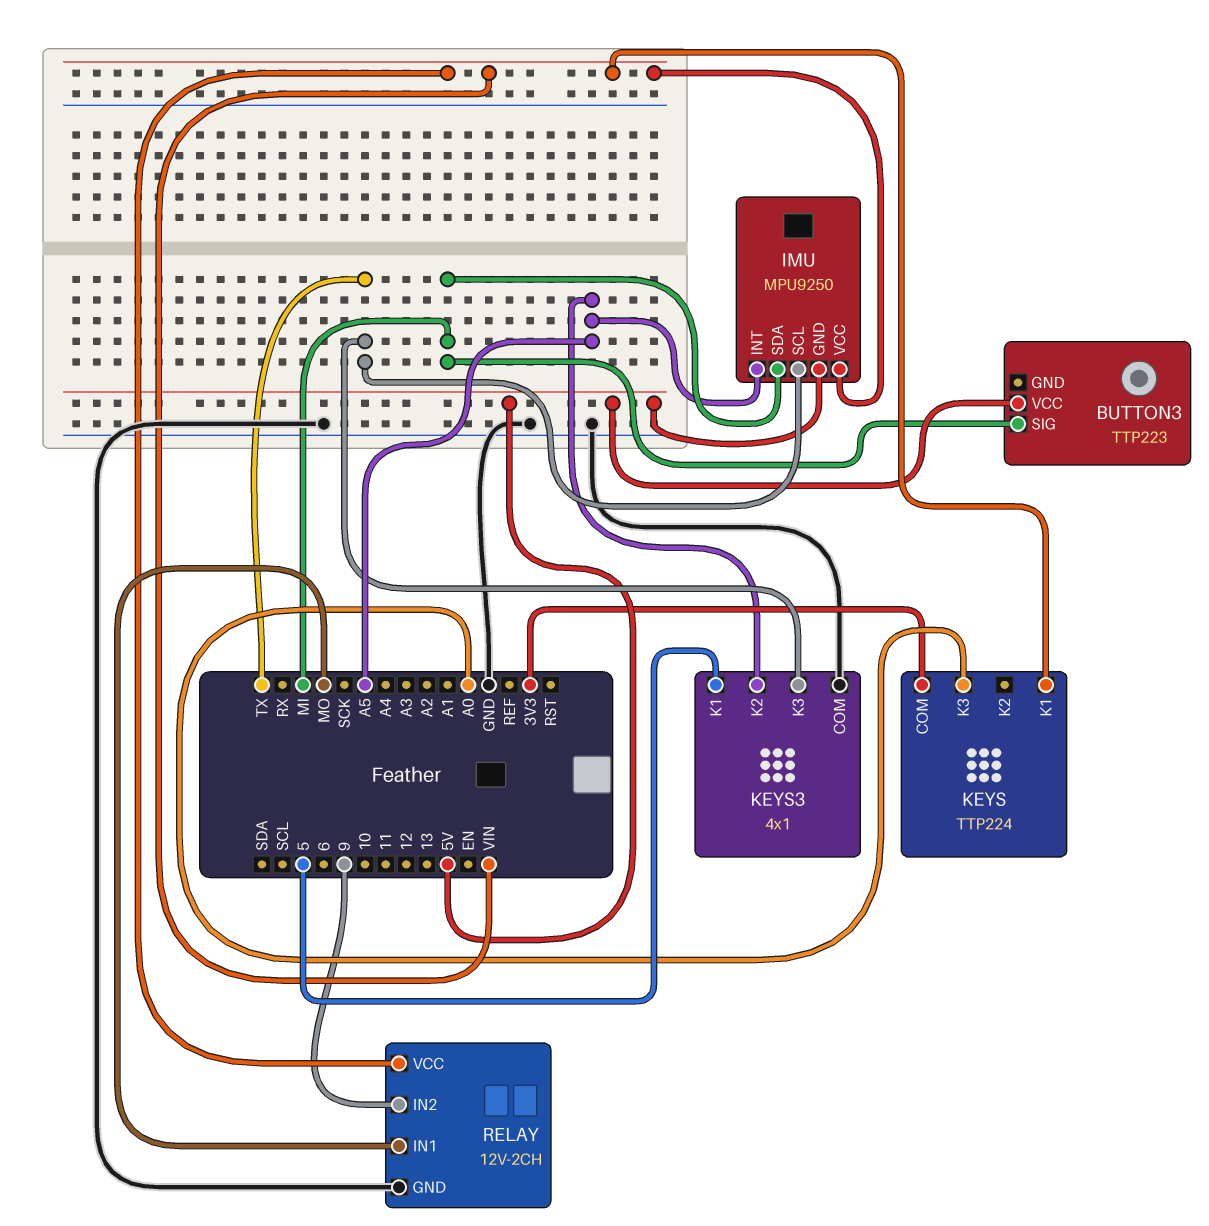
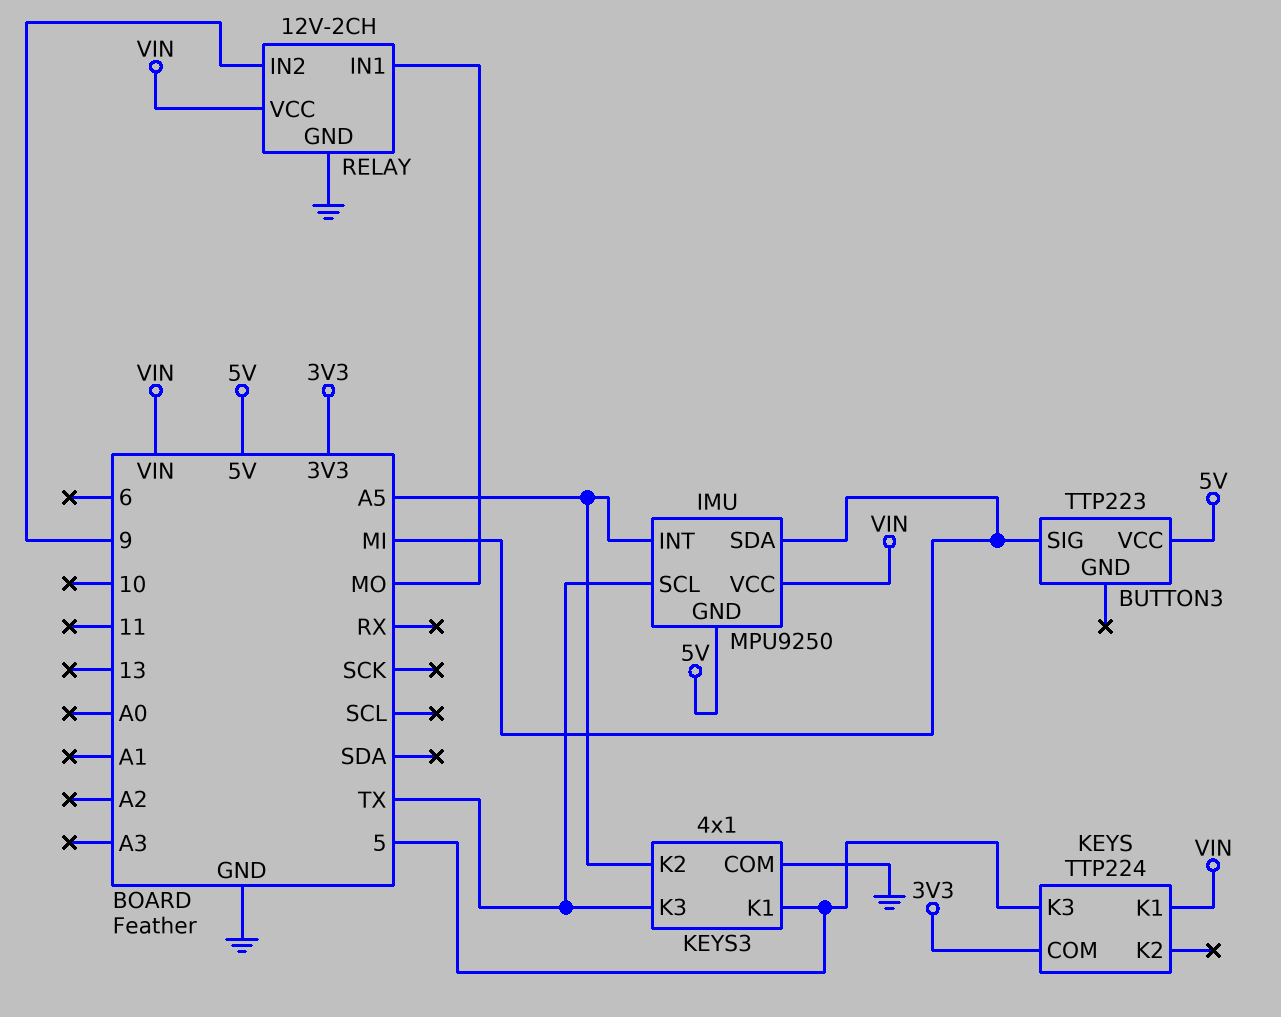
KEYS pin K3: A0 -> 5

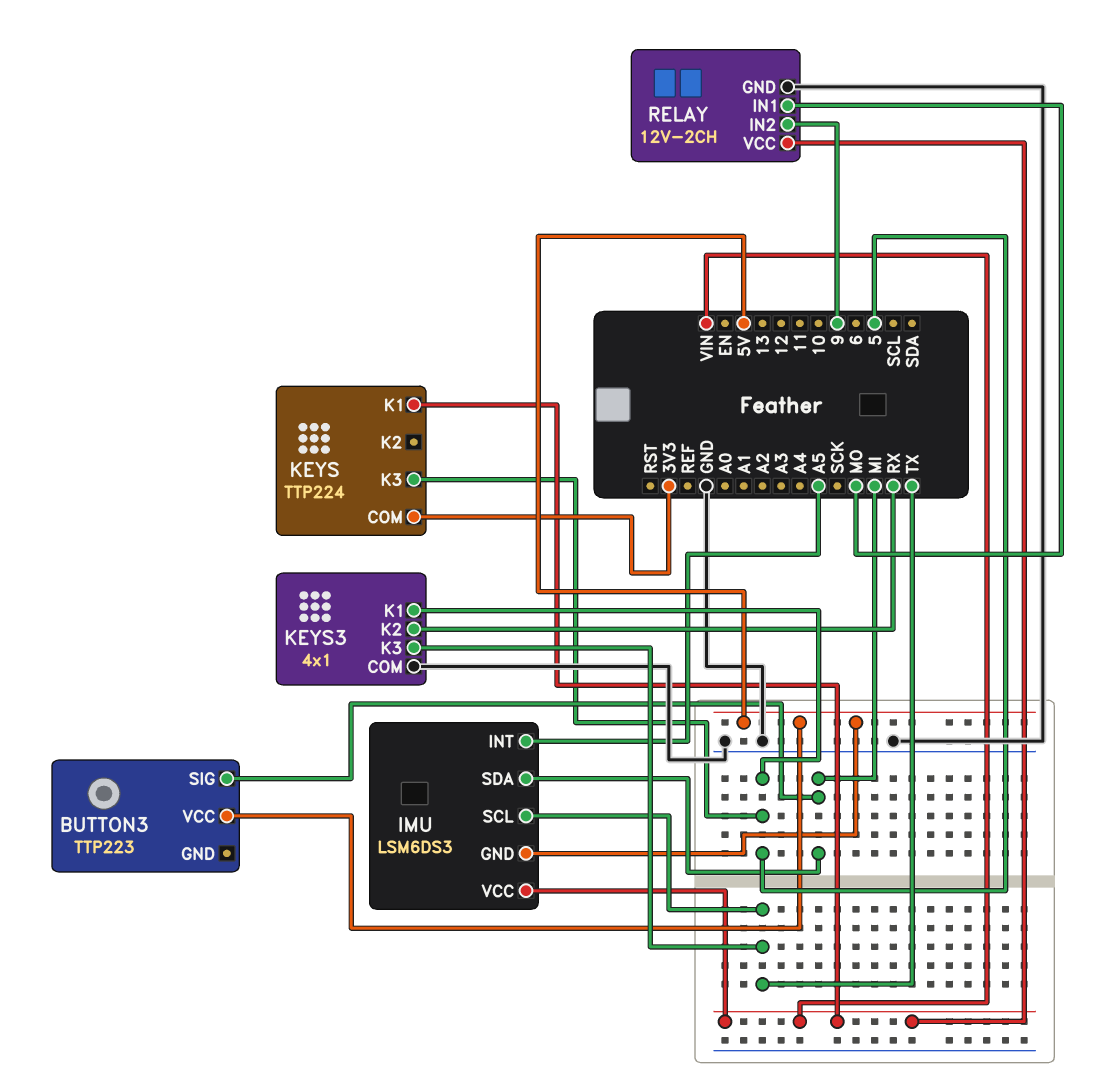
IMU: MPU9250 -> LSM6DS3
KEYS3 pin K2: A5 -> RX

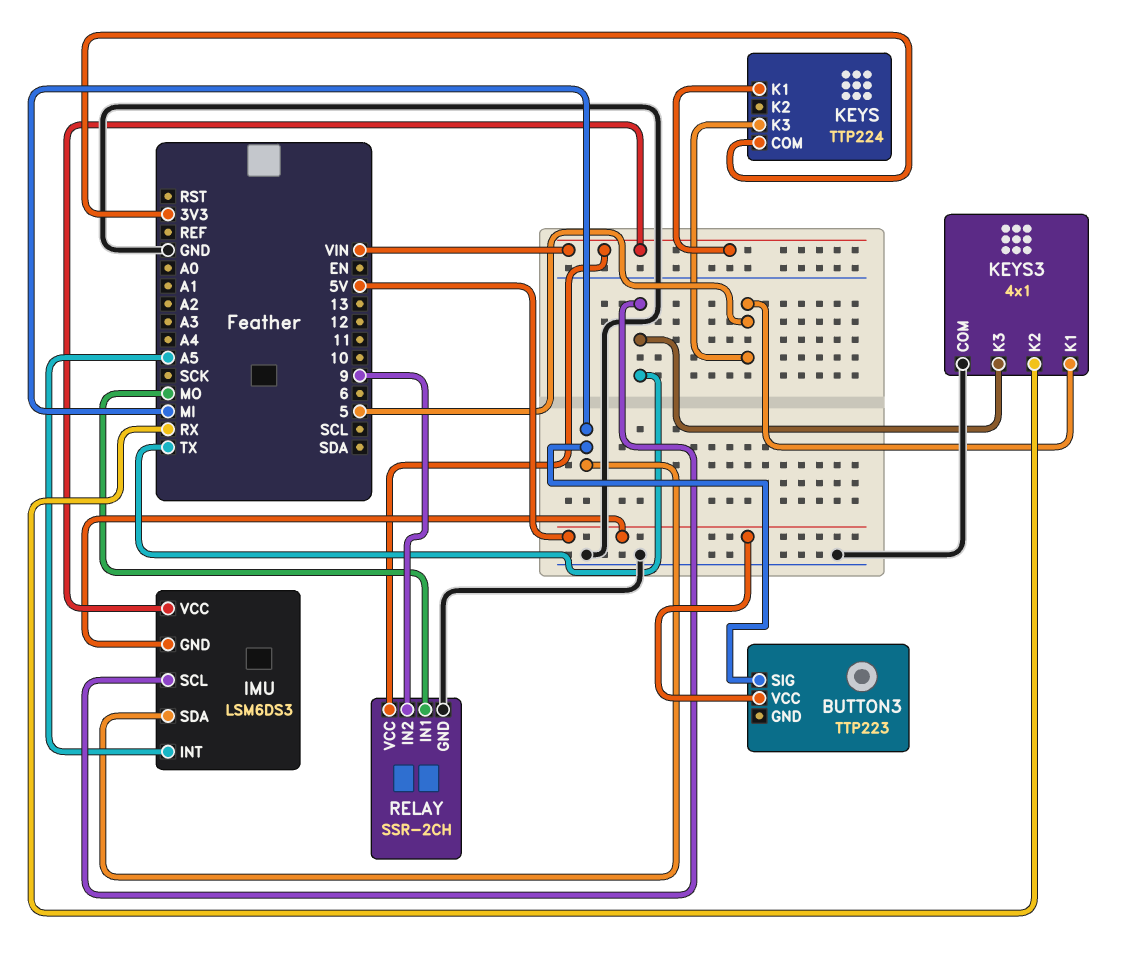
RELAY: 12V-2CH -> SSR-2CH

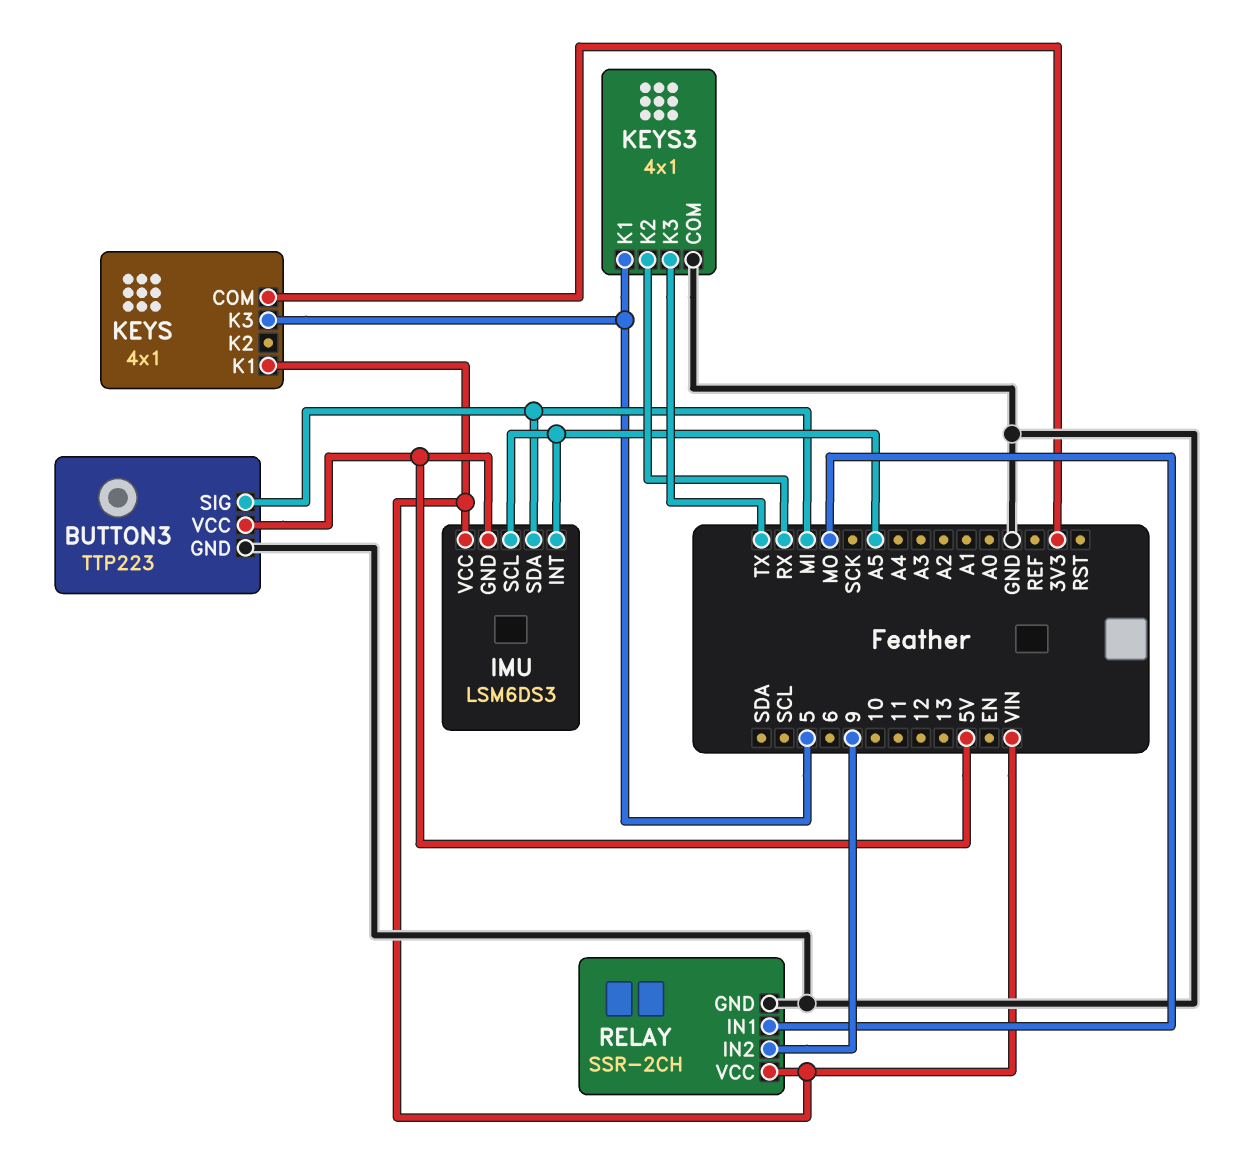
BUTTON3 pin GND: none -> GND
IMU pin SCL: TX -> A5
KEYS: TTP224 -> 4x1

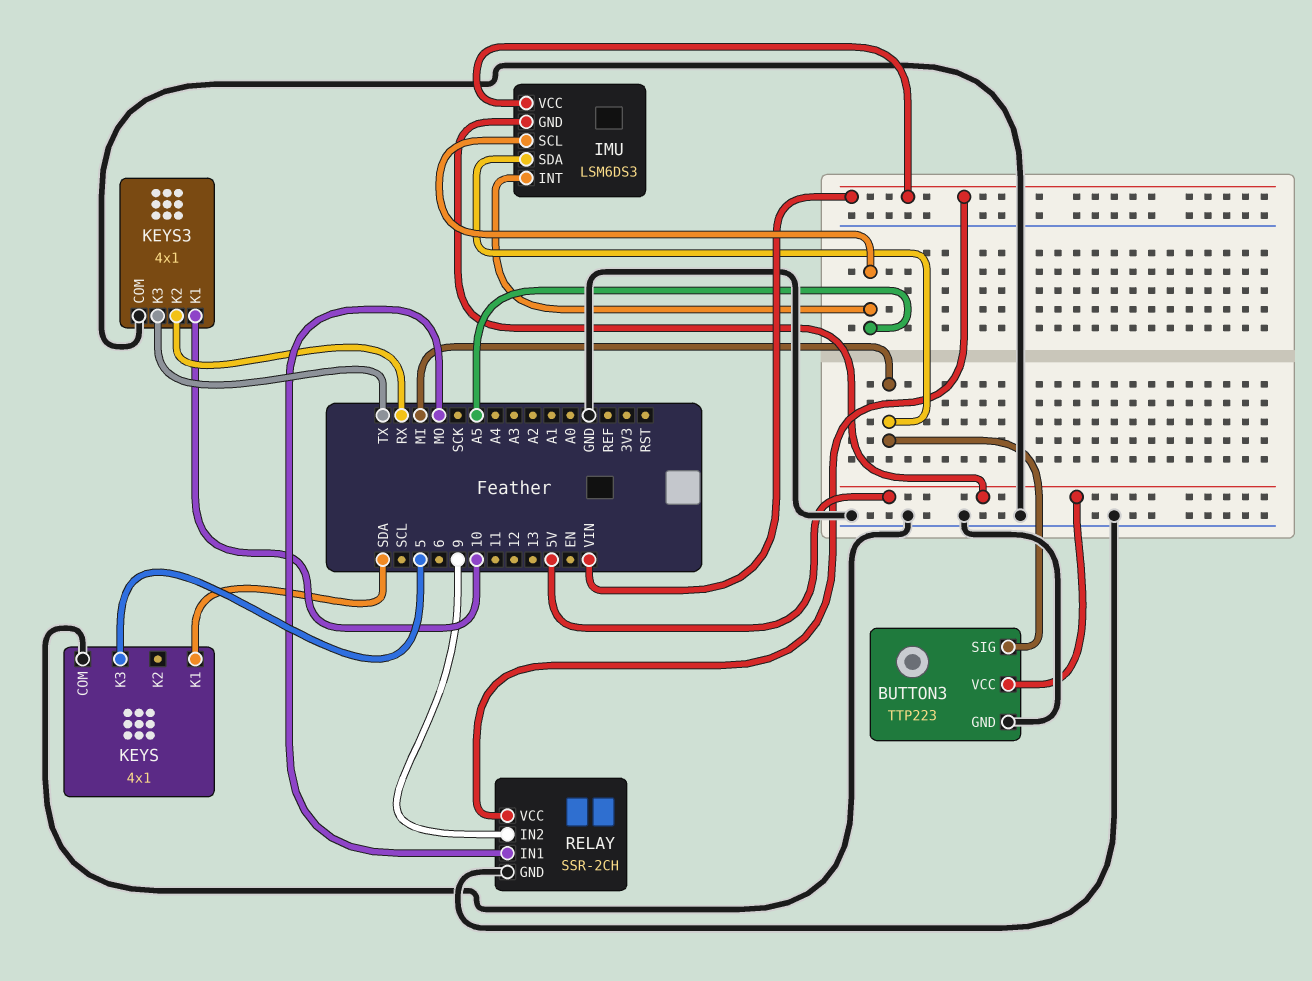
KEYS pin COM: 3V3 -> GND
KEYS pin K1: VIN -> SDA
KEYS3 pin K1: 5 -> 10

